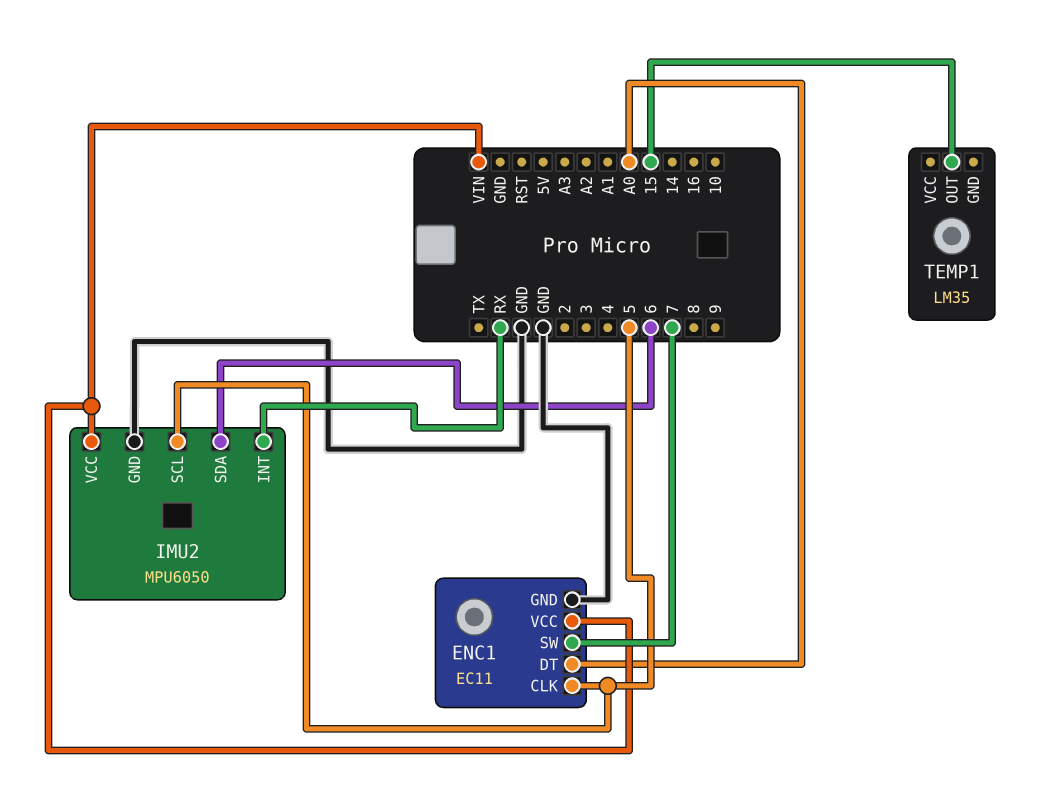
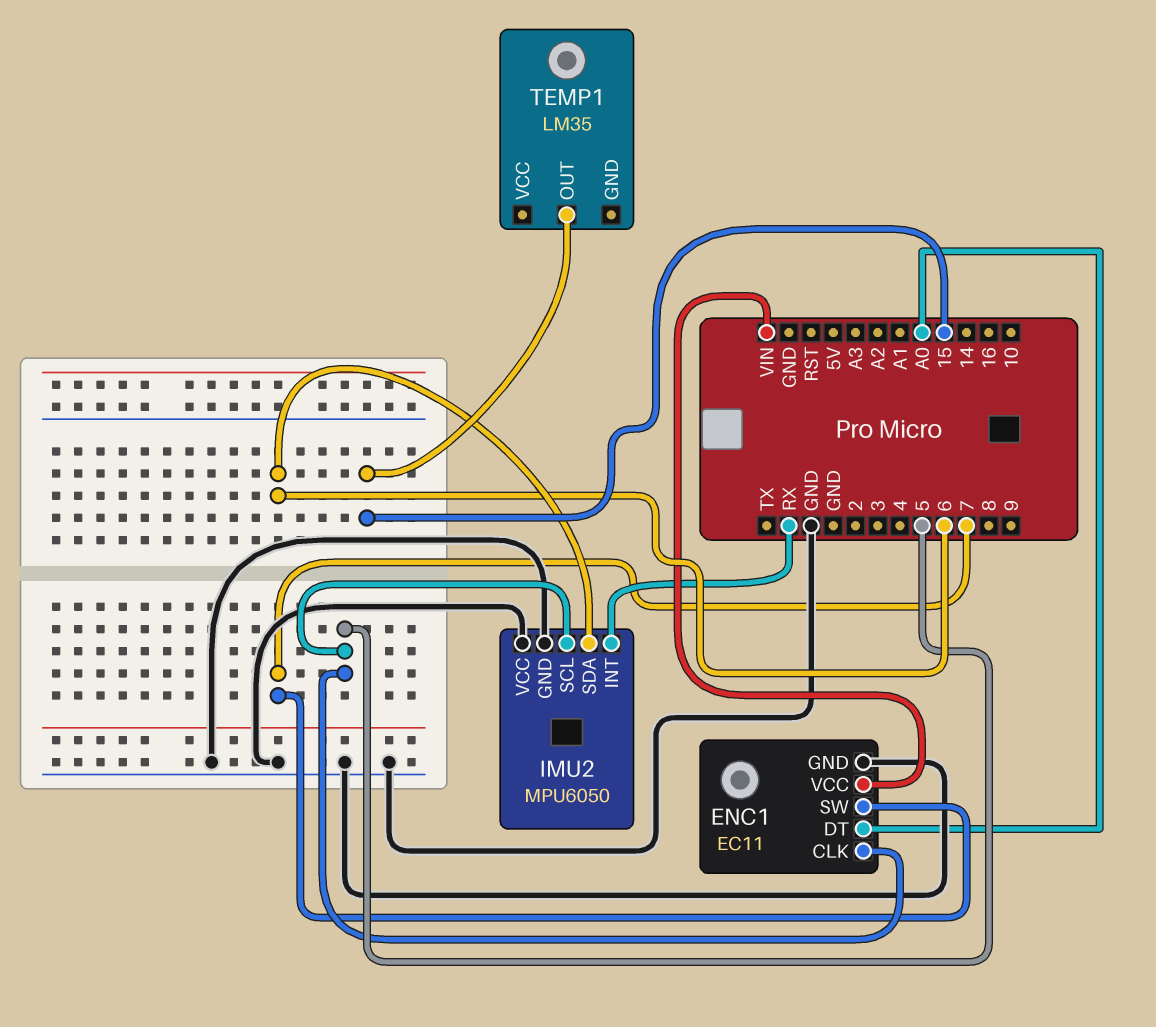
IMU2 pin VCC: VIN -> GND

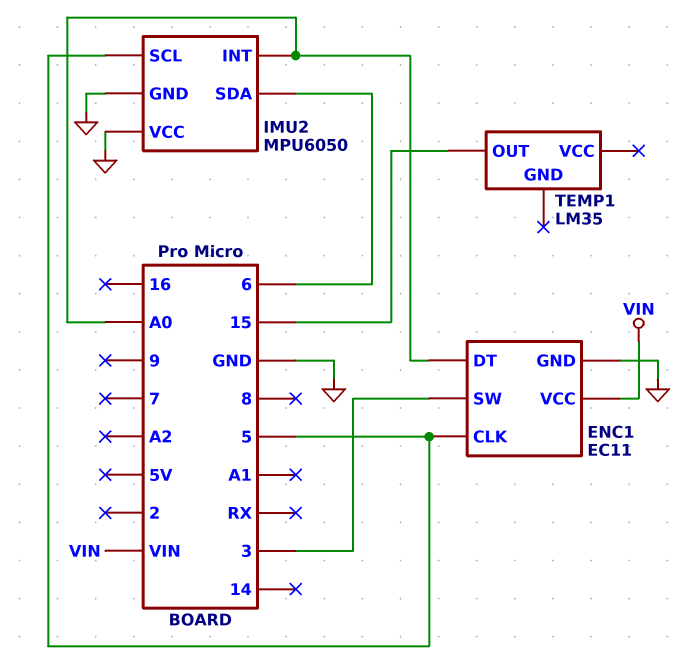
ENC1 pin SW: 7 -> 3
IMU2 pin INT: RX -> A0

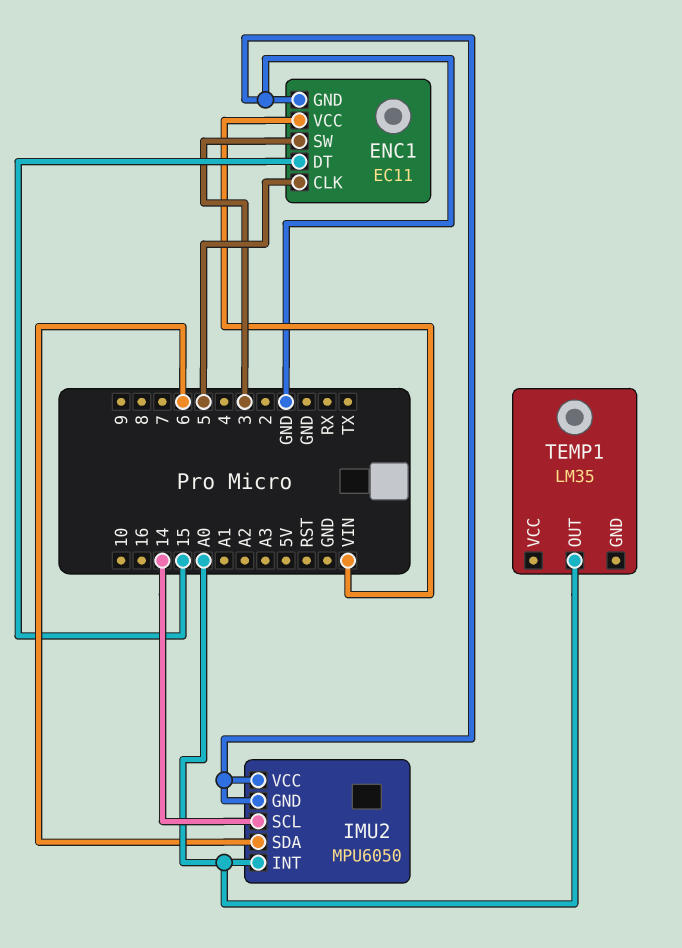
ENC1 pin DT: A0 -> 15
IMU2 pin SCL: 5 -> 14
TEMP1 pin OUT: 15 -> A0

